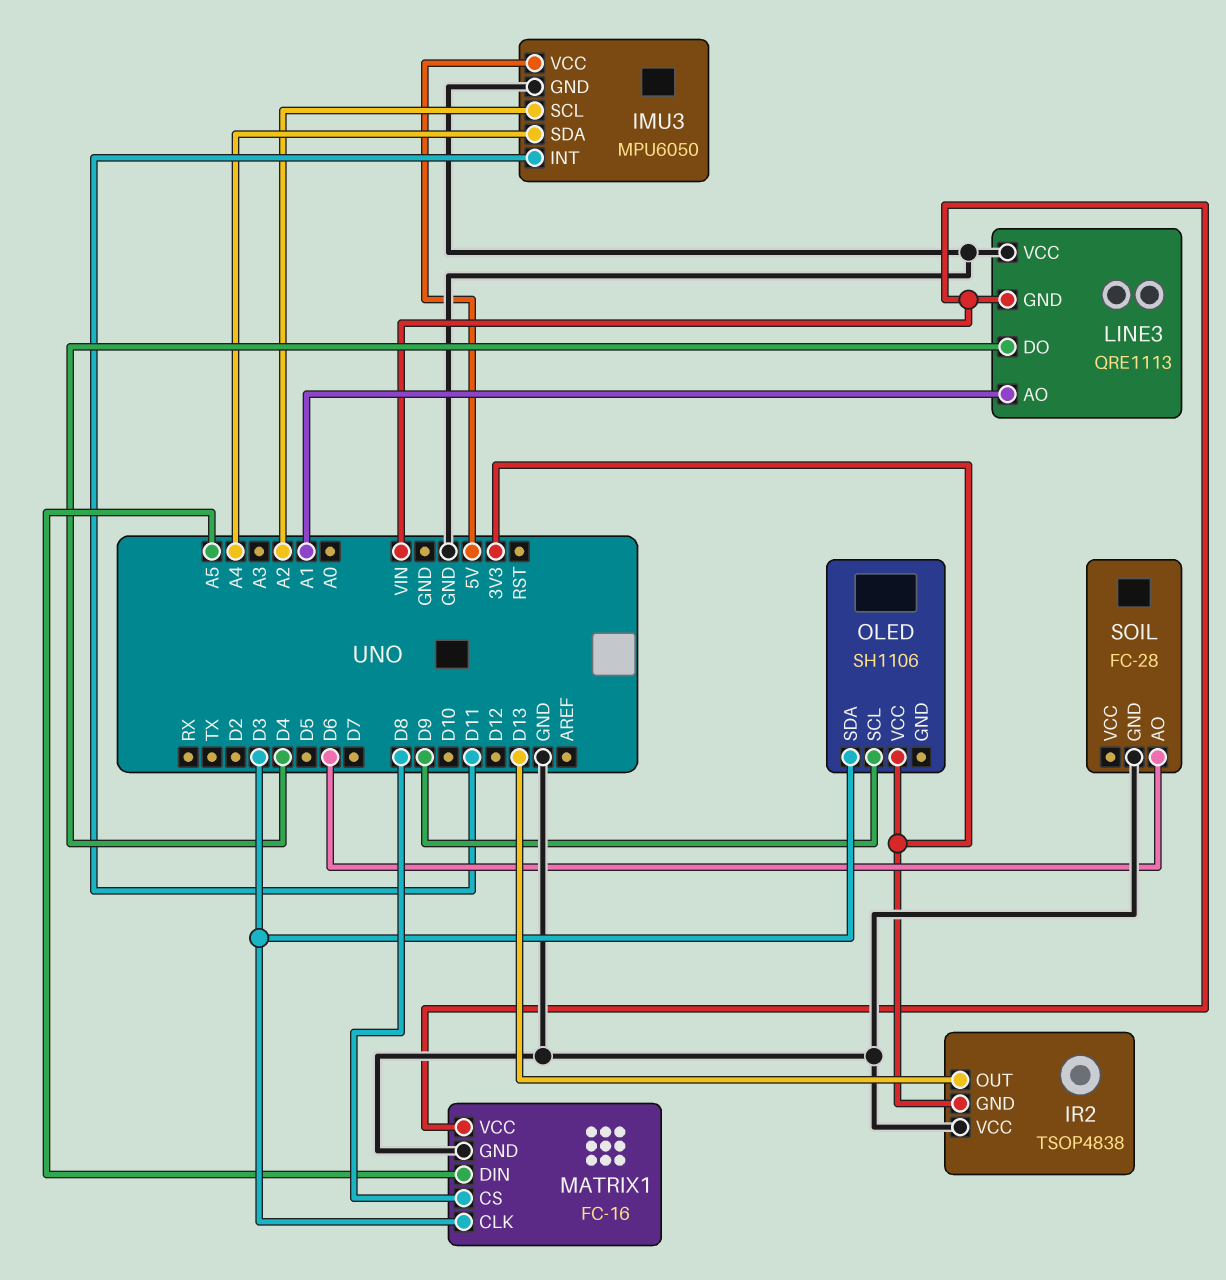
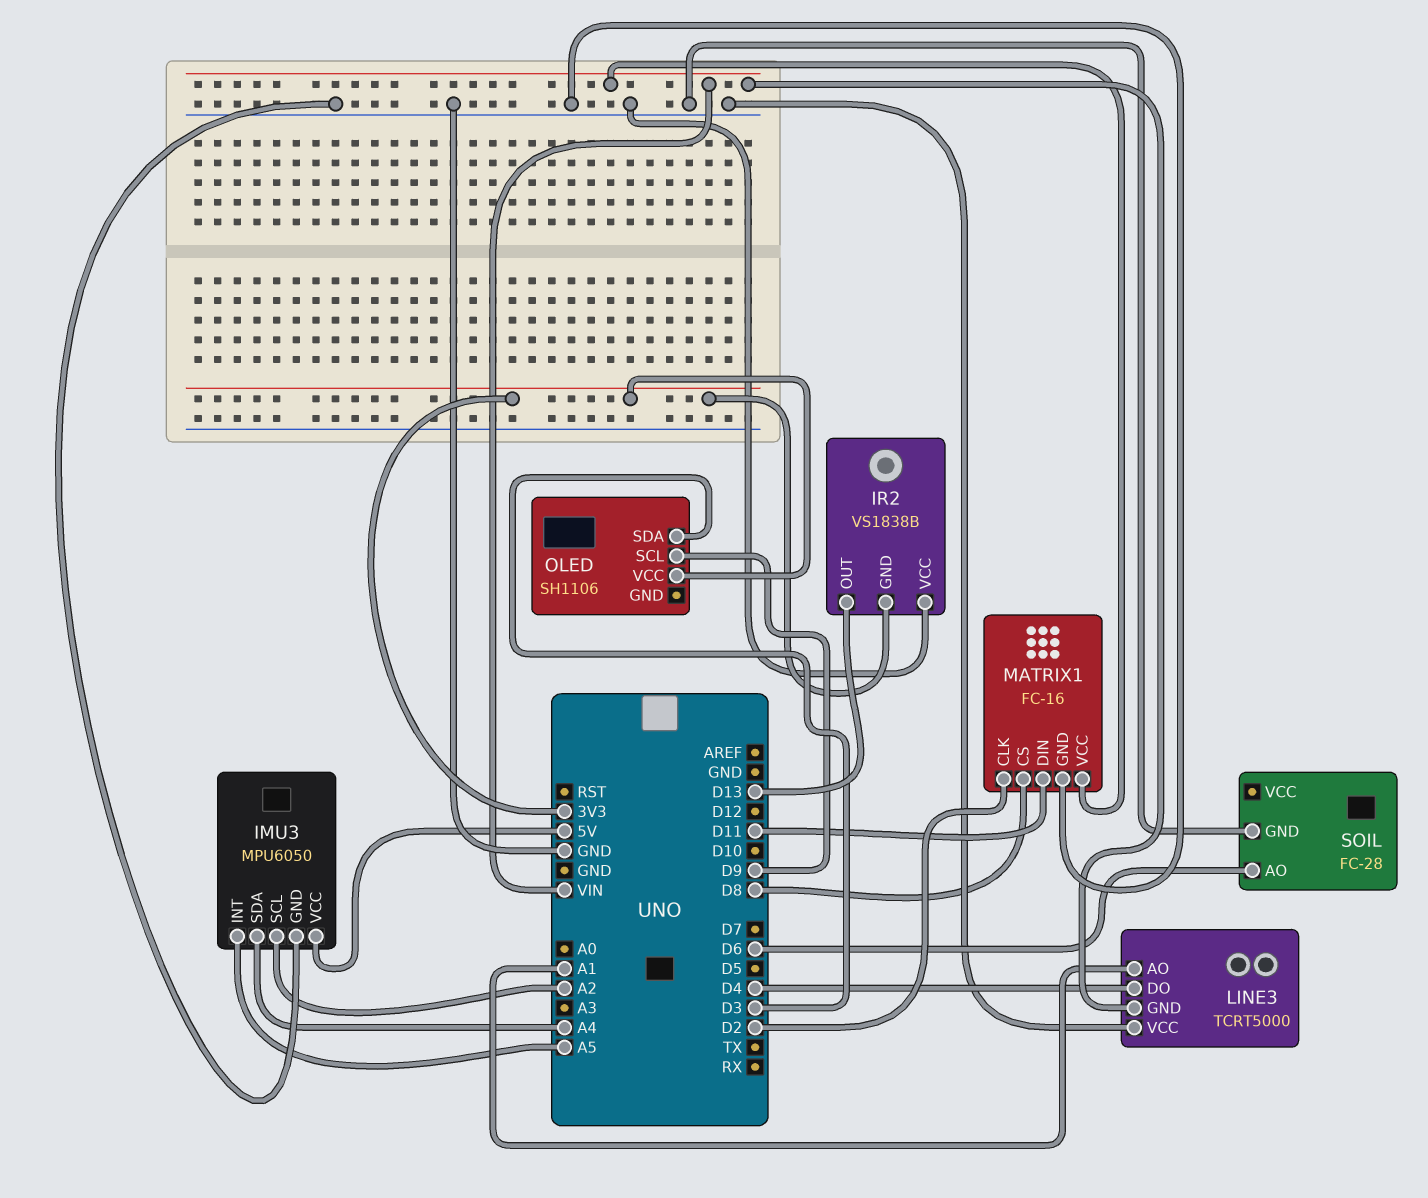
IMU3 pin INT: D11 -> A5
IR2: TSOP4838 -> VS1838B
LINE3: QRE1113 -> TCRT5000
MATRIX1 pin CLK: D3 -> D2
MATRIX1 pin DIN: A5 -> D11

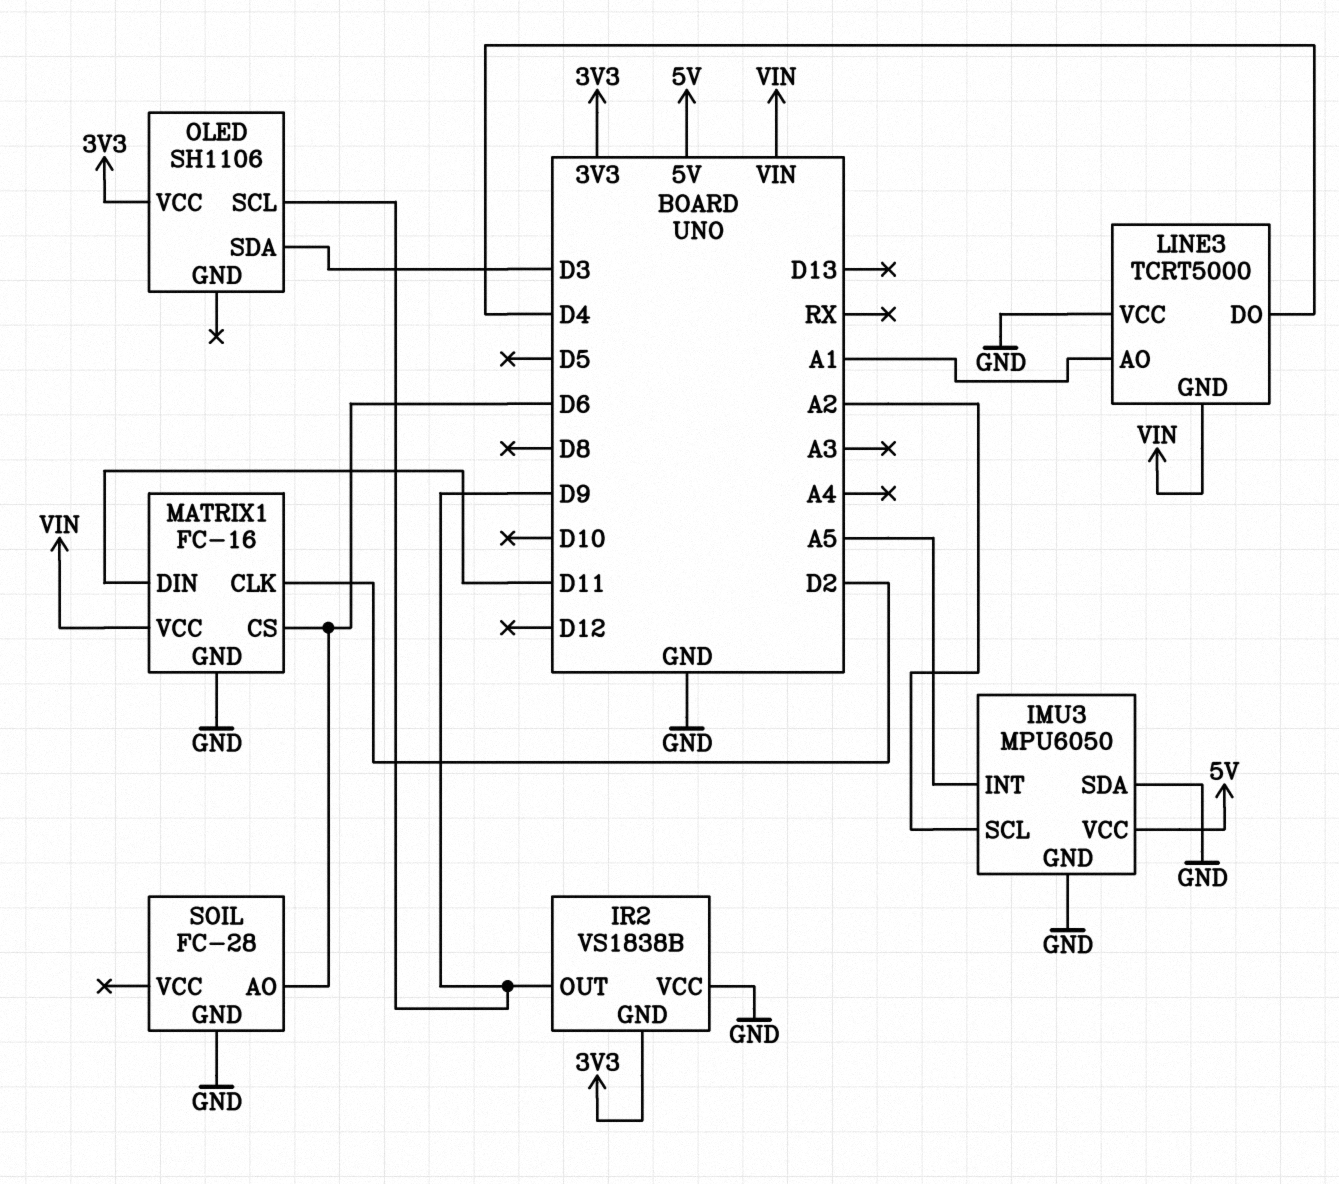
IMU3 pin SDA: A4 -> GND
IR2 pin OUT: D13 -> D9
MATRIX1 pin CS: D8 -> D6

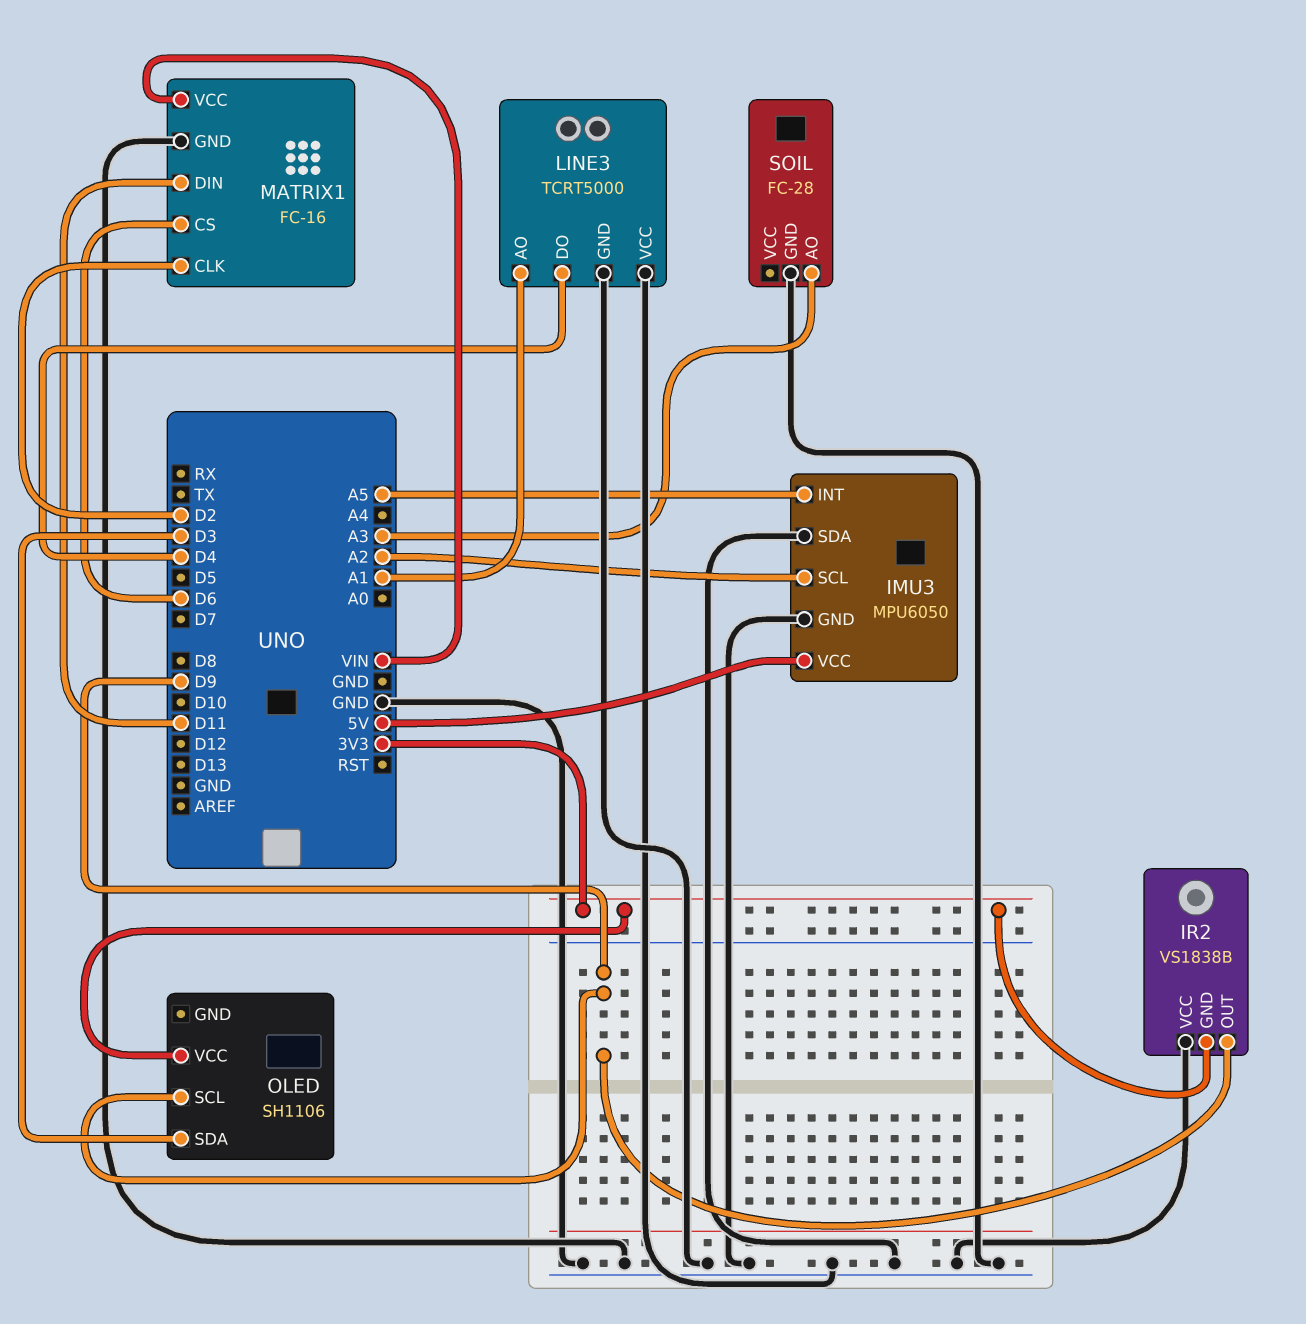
LINE3 pin GND: VIN -> GND
SOIL pin AO: D6 -> A3

